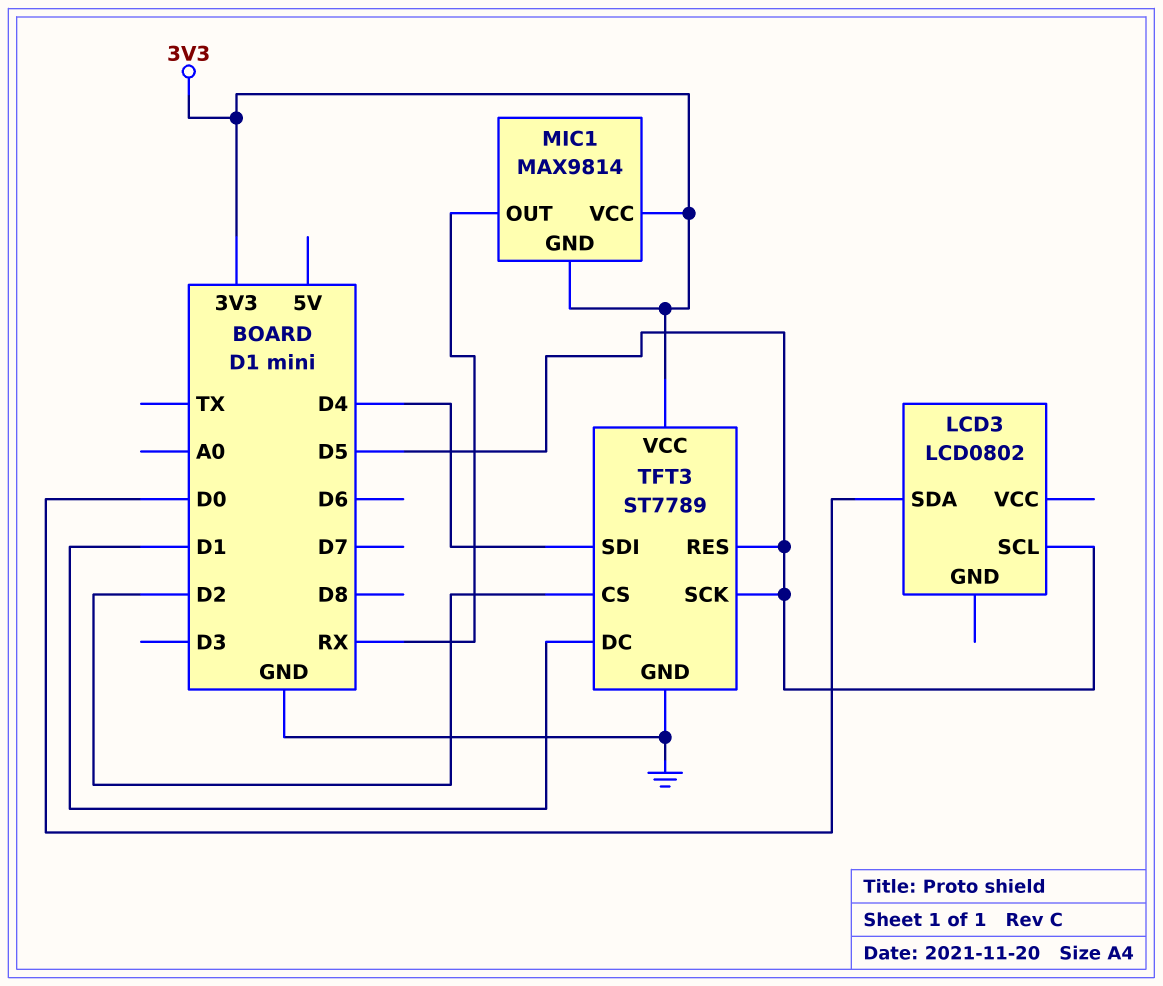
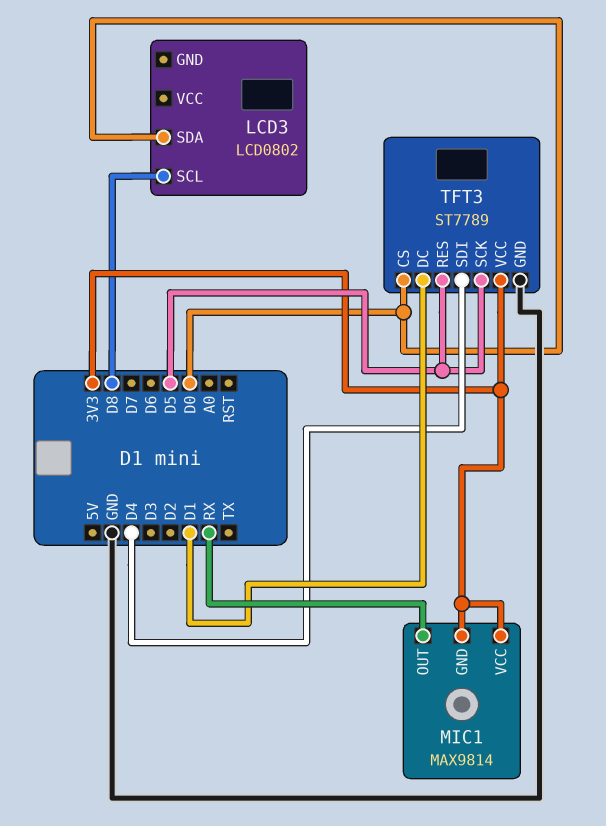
LCD3 pin SCL: D5 -> D8
TFT3 pin CS: D2 -> D0

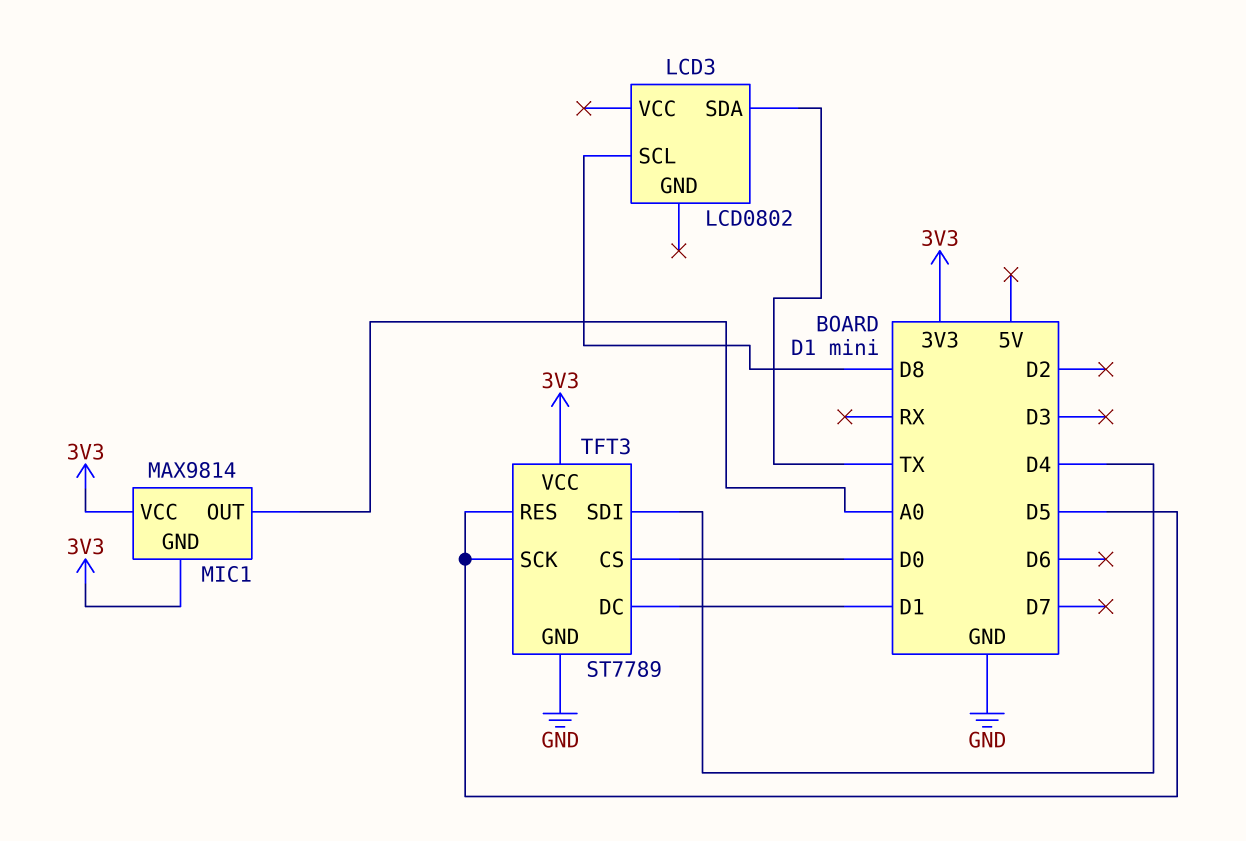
LCD3 pin SDA: D0 -> TX
MIC1 pin OUT: RX -> A0

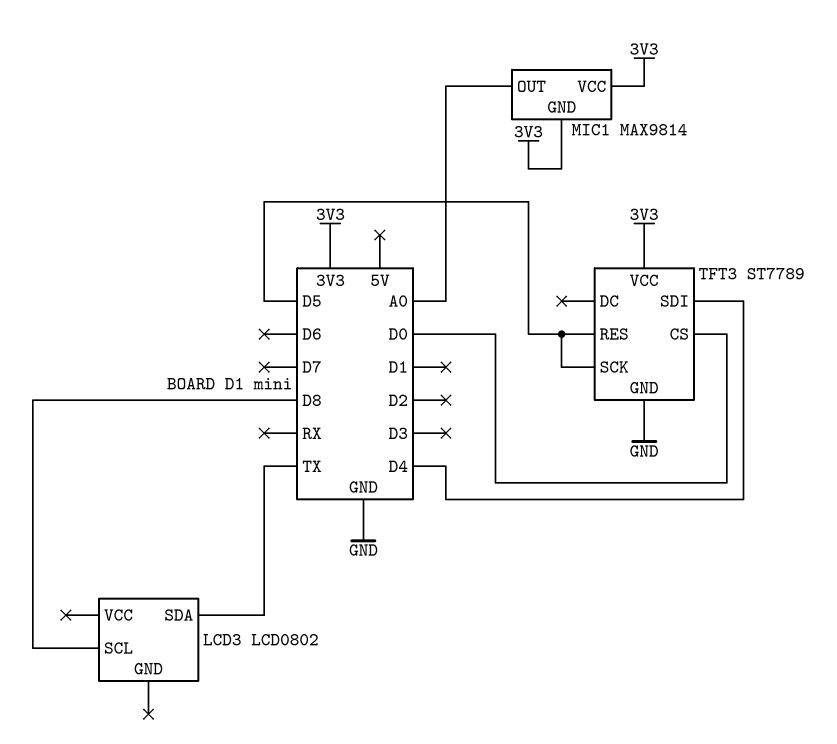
TFT3 pin DC: D1 -> none

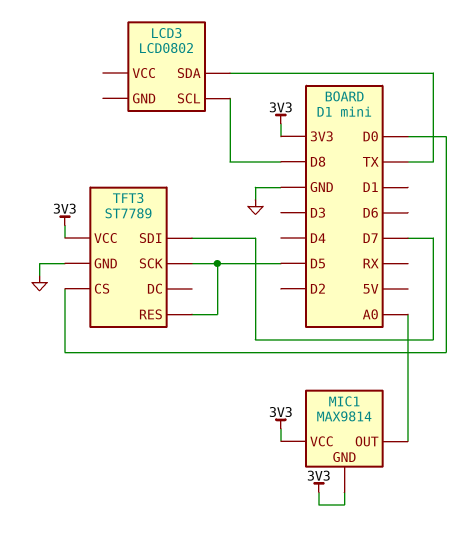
TFT3 pin SDI: D4 -> D7

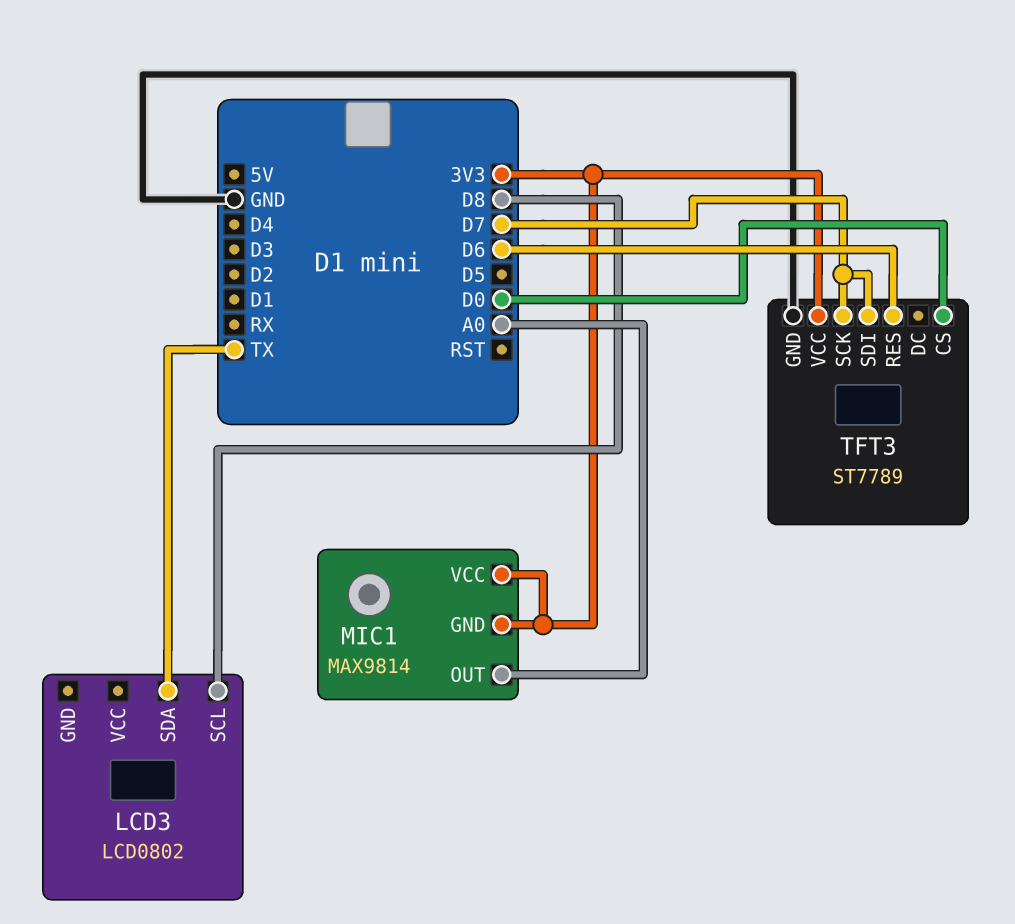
TFT3 pin RES: D5 -> D6
TFT3 pin SCK: D5 -> D7

